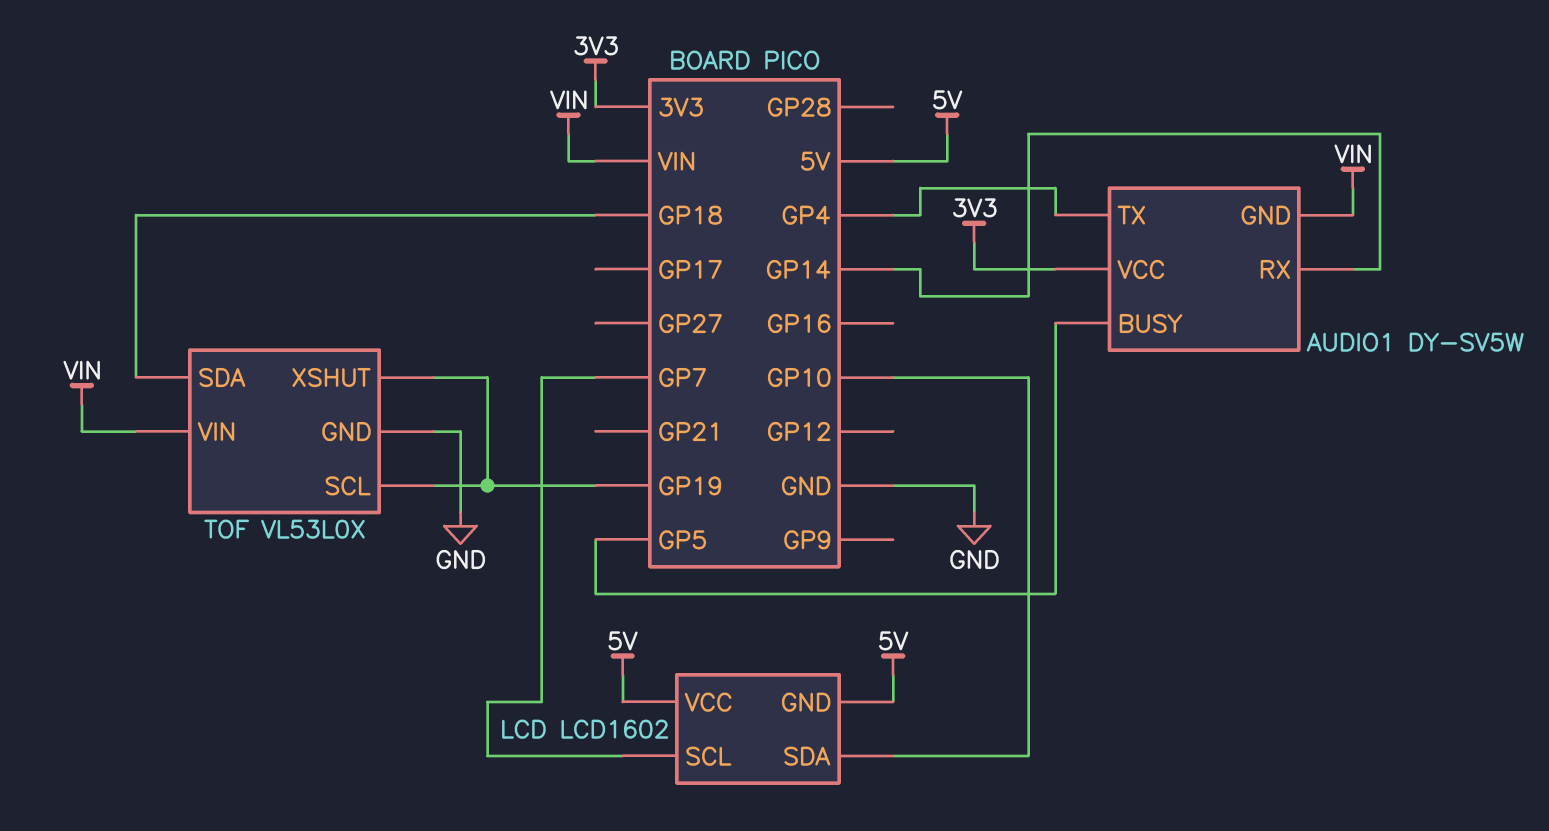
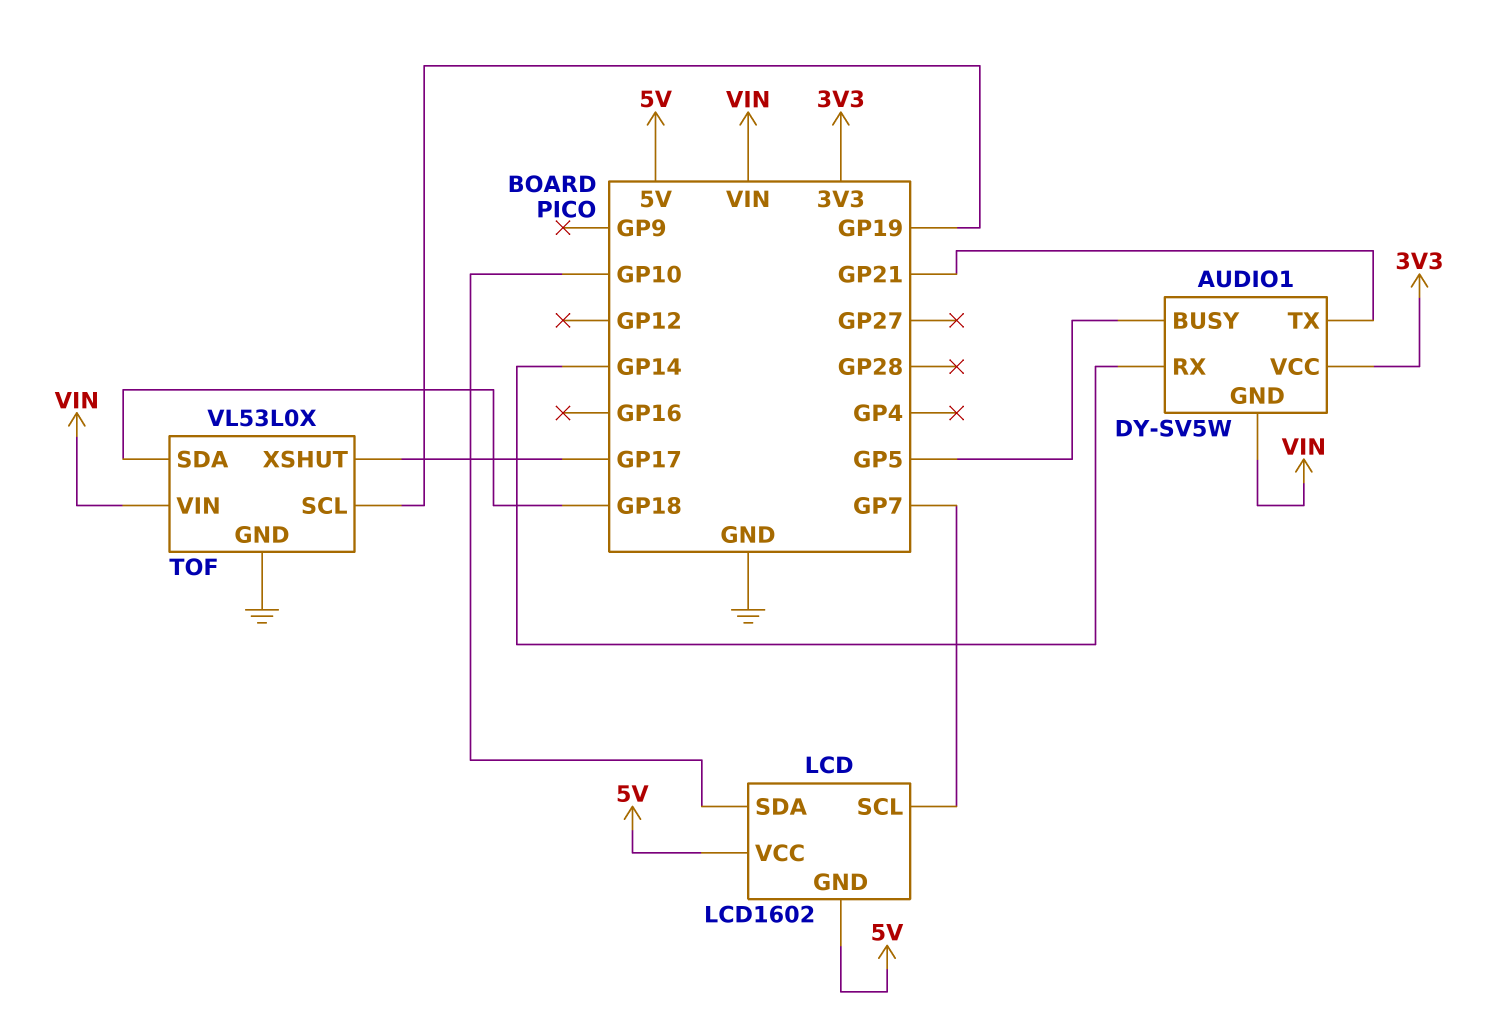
AUDIO1 pin TX: GP4 -> GP21
TOF pin XSHUT: GP19 -> GP17

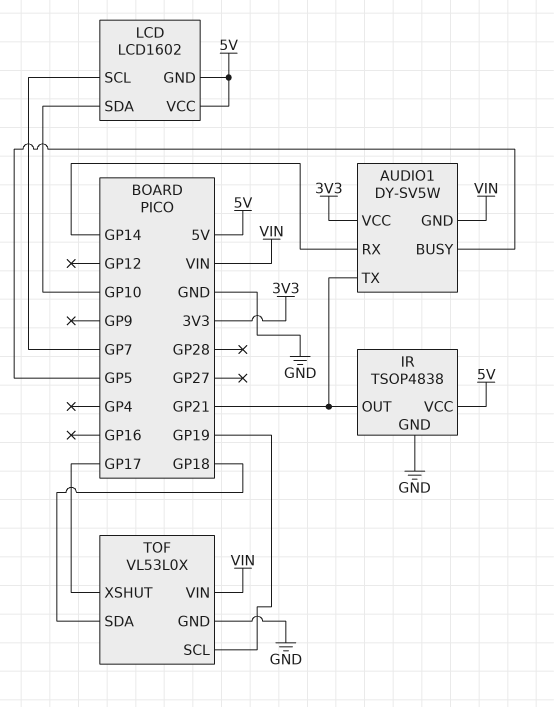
IR: none -> TSOP4838
IR pin GND: none -> GND
IR pin OUT: none -> GP21
IR pin VCC: none -> 5V

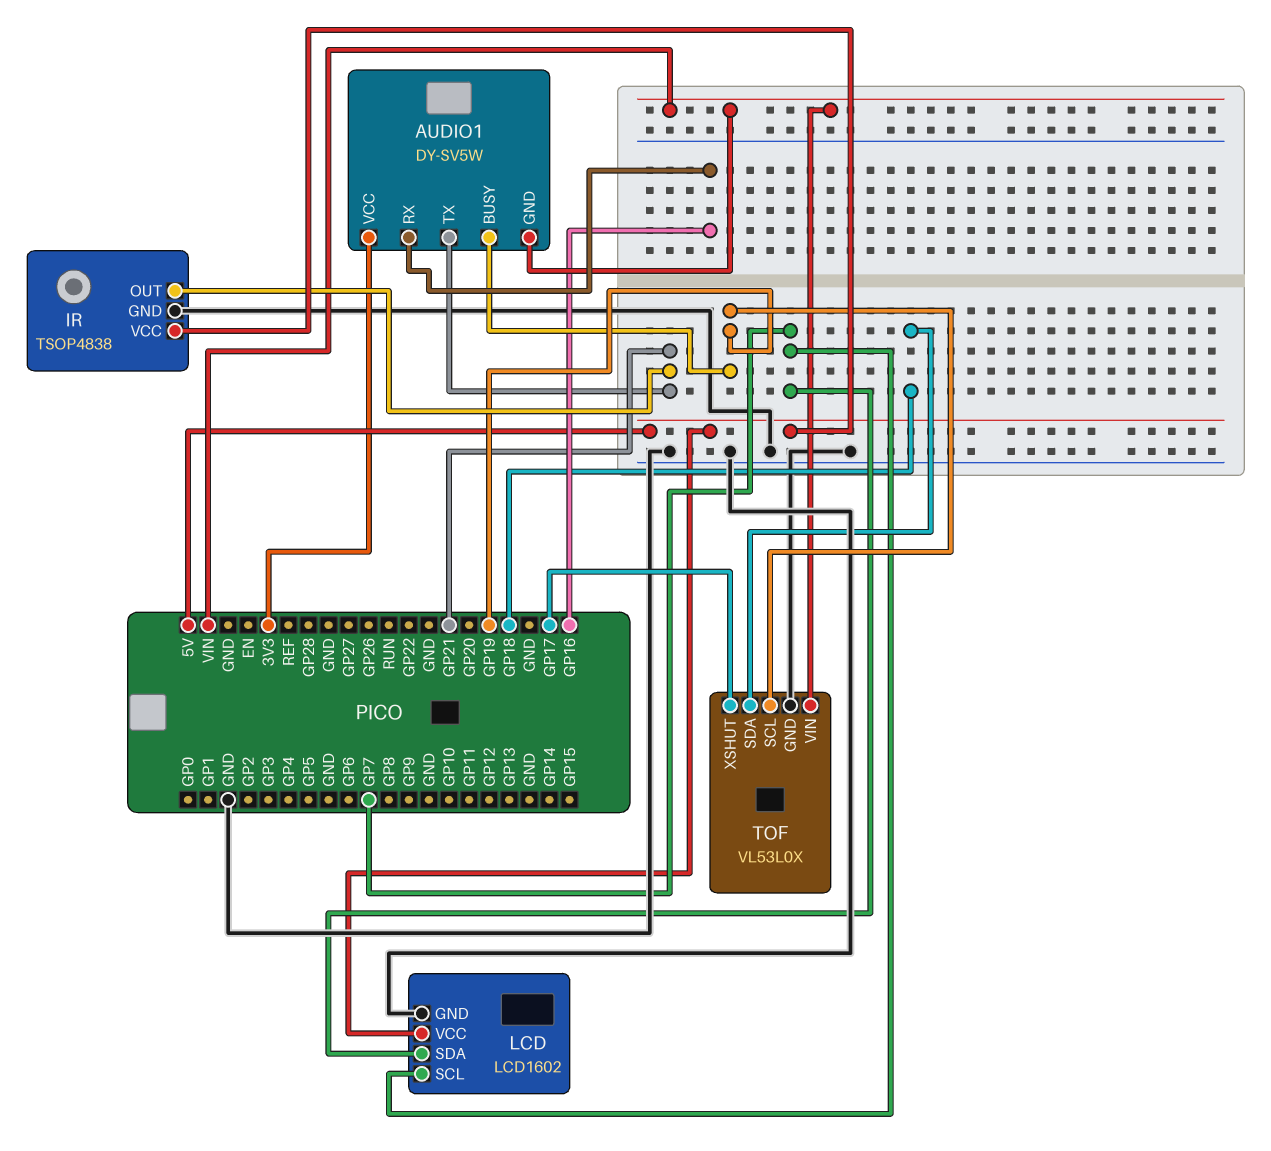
AUDIO1 pin BUSY: GP5 -> GP19
AUDIO1 pin RX: GP14 -> GP16
LCD pin GND: 5V -> GND
LCD pin SDA: GP10 -> GP7

